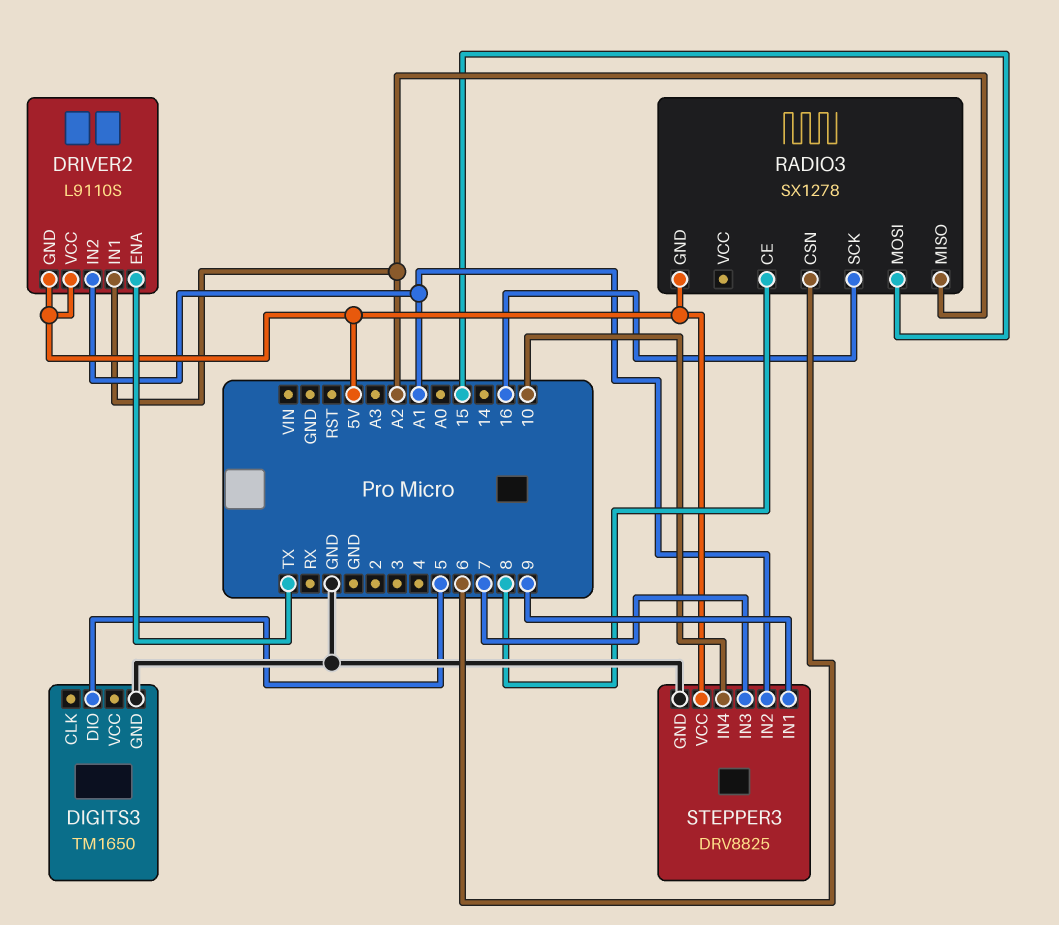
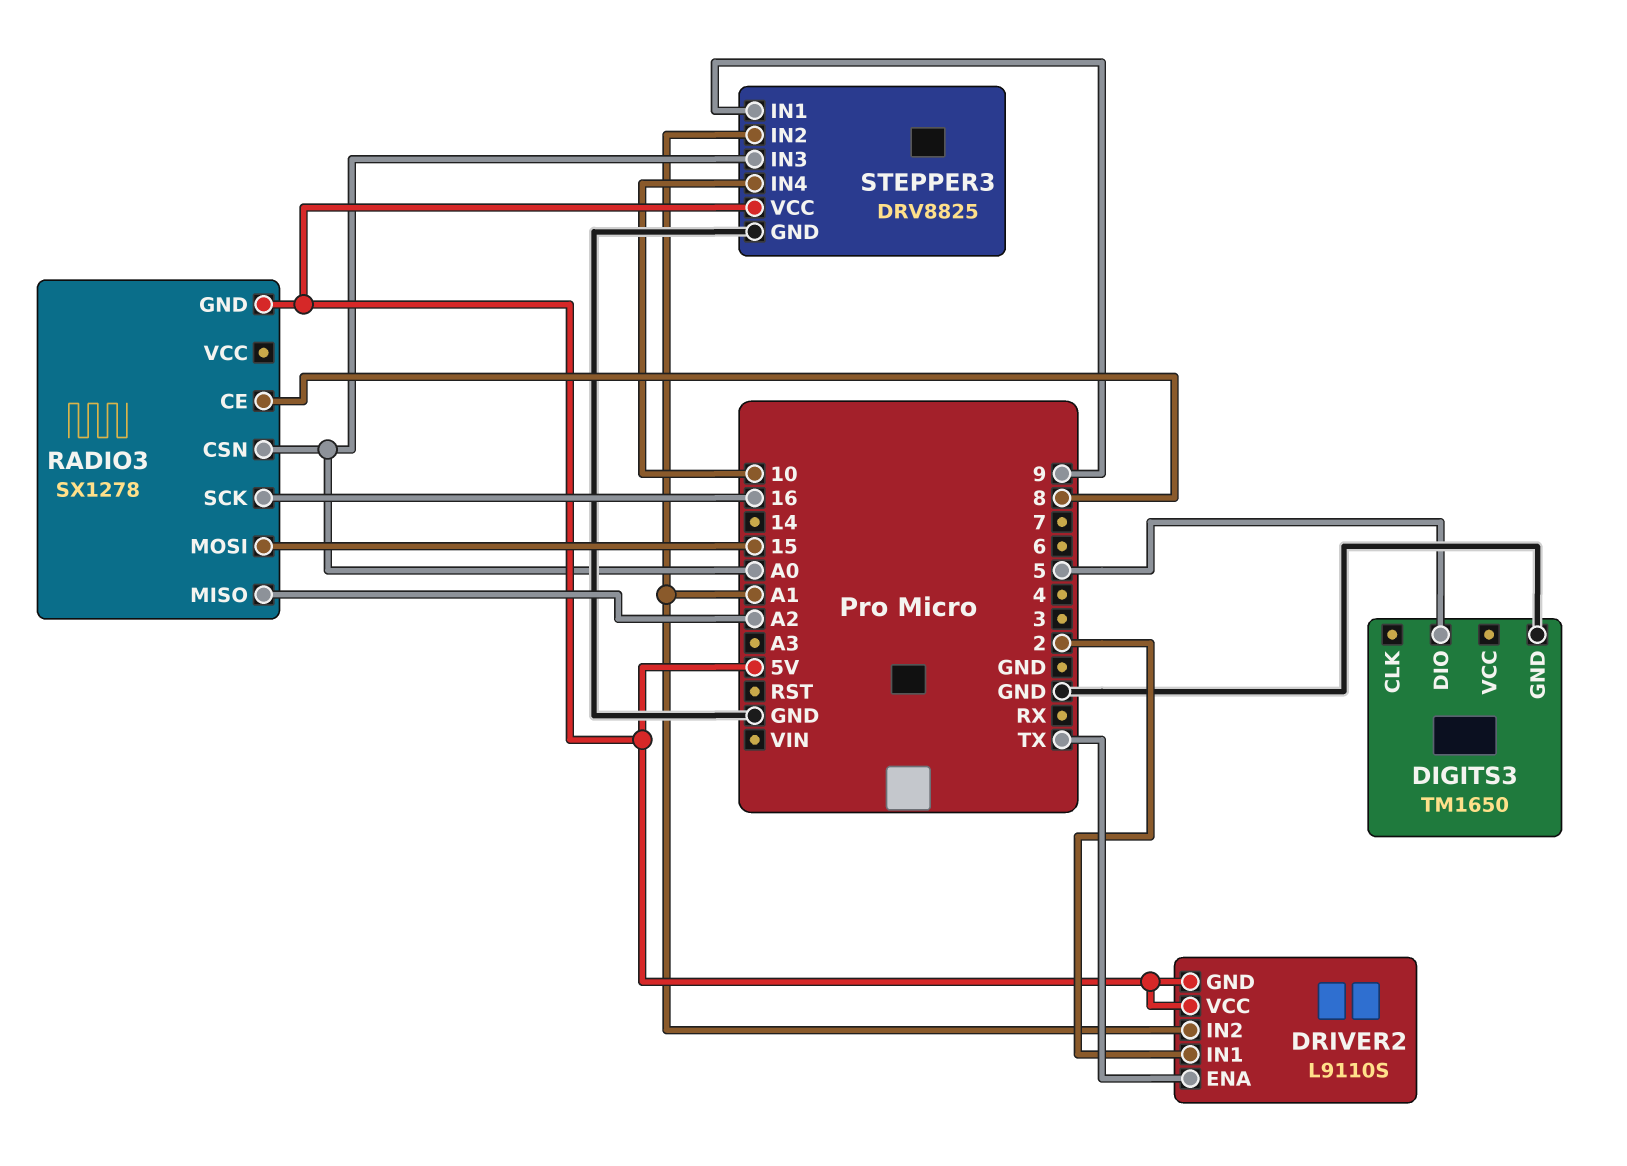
DRIVER2 pin IN1: A2 -> 2
RADIO3 pin CSN: 6 -> A0
STEPPER3 pin IN3: 7 -> A0

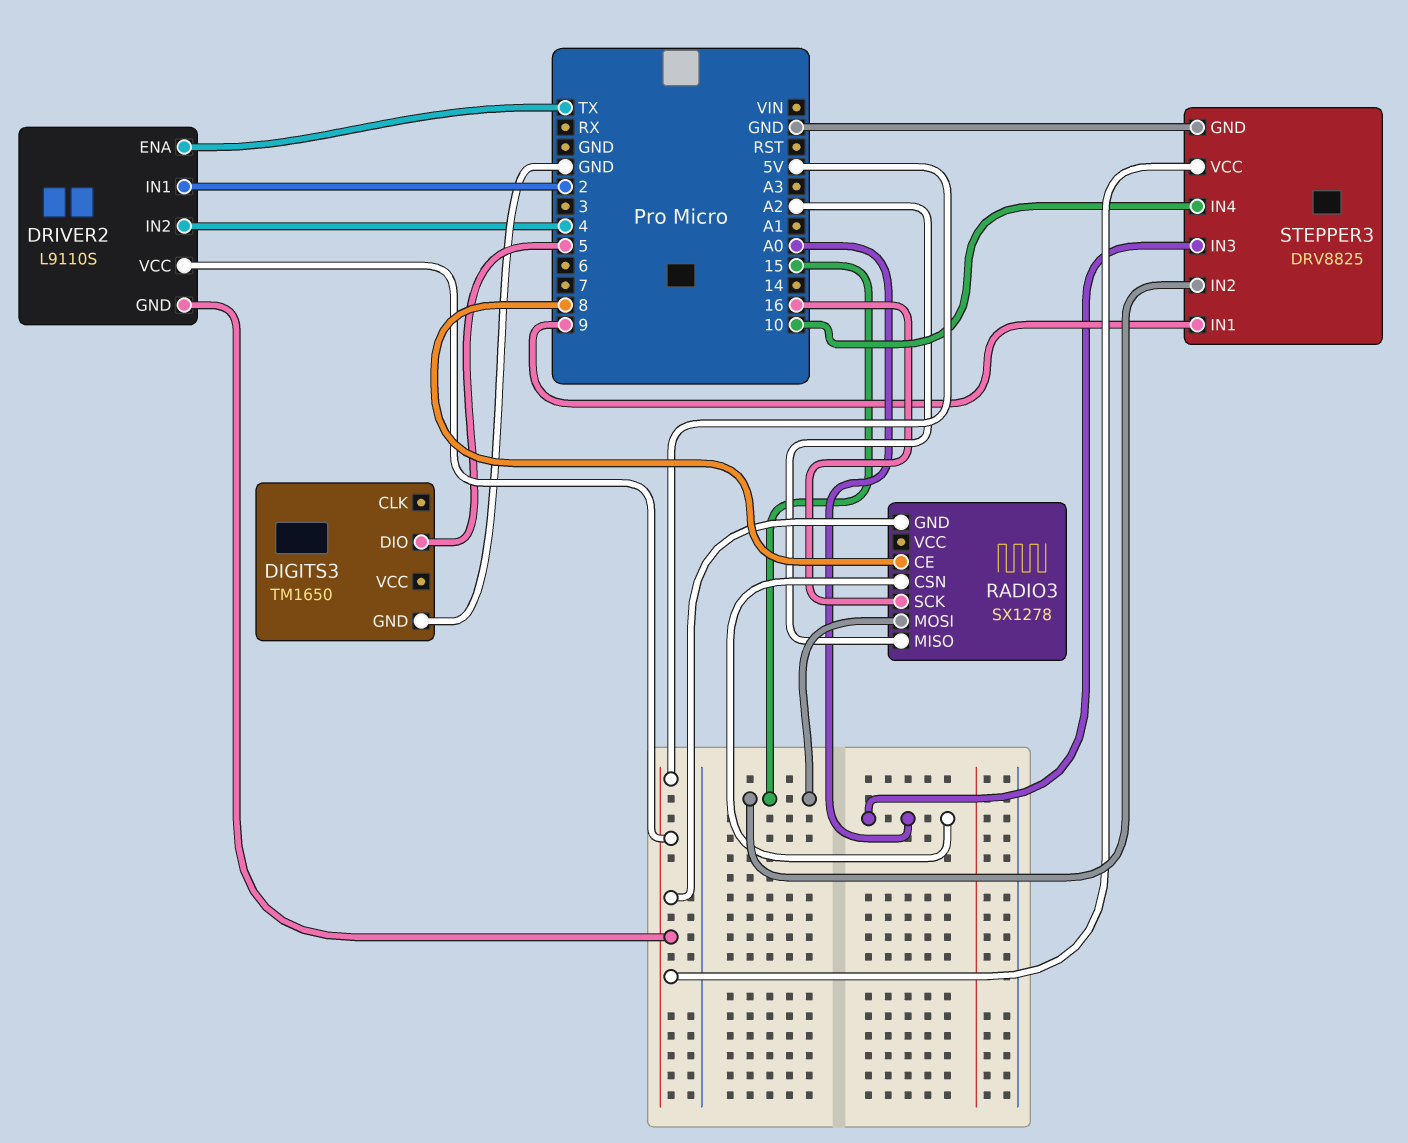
DRIVER2 pin IN2: A1 -> 4
STEPPER3 pin IN2: A1 -> 15

